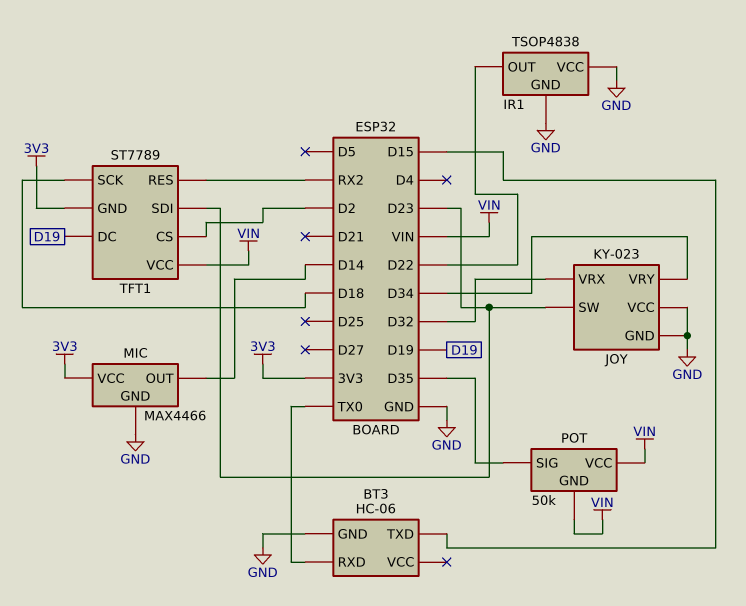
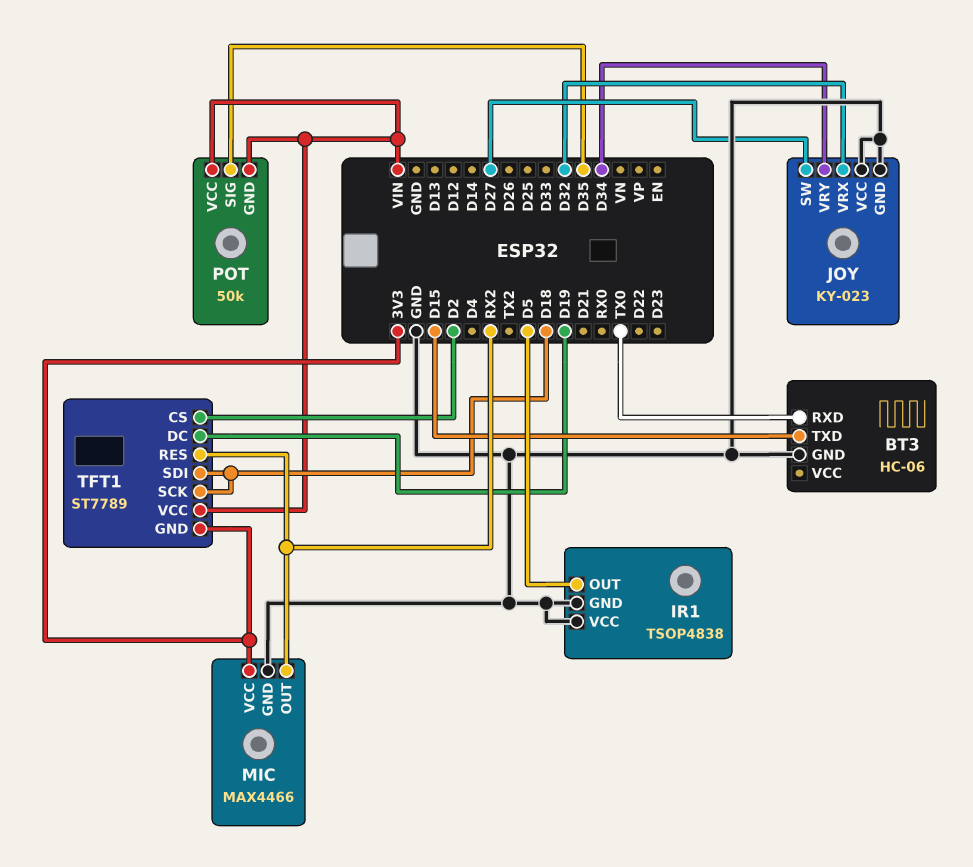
IR1 pin OUT: D22 -> D5
JOY pin SW: D23 -> D27
MIC pin OUT: D14 -> RX2
TFT1 pin SDI: D23 -> D18

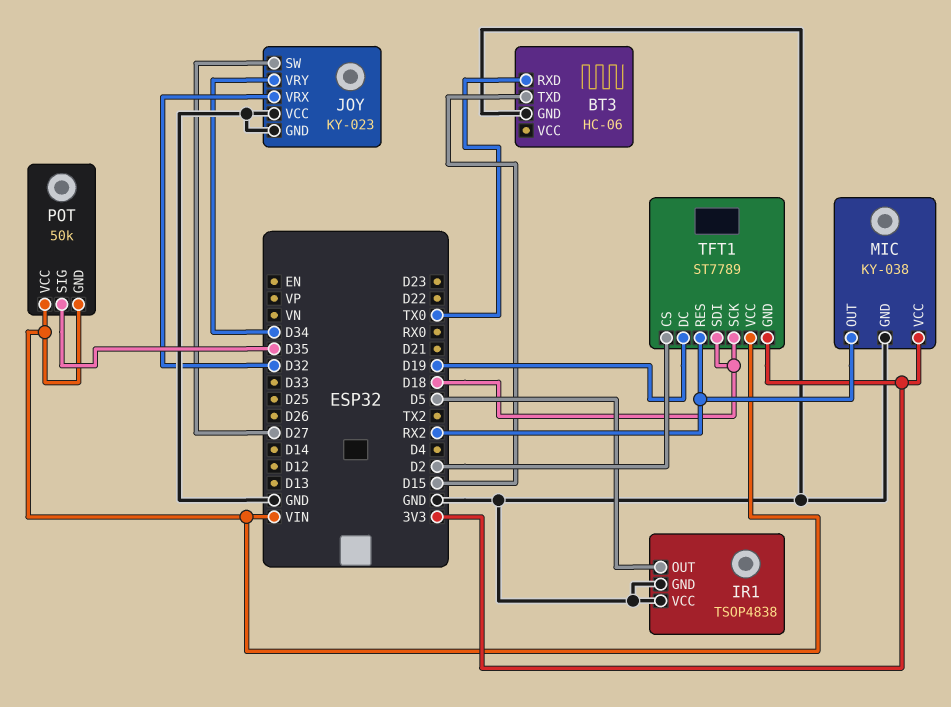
MIC: MAX4466 -> KY-038

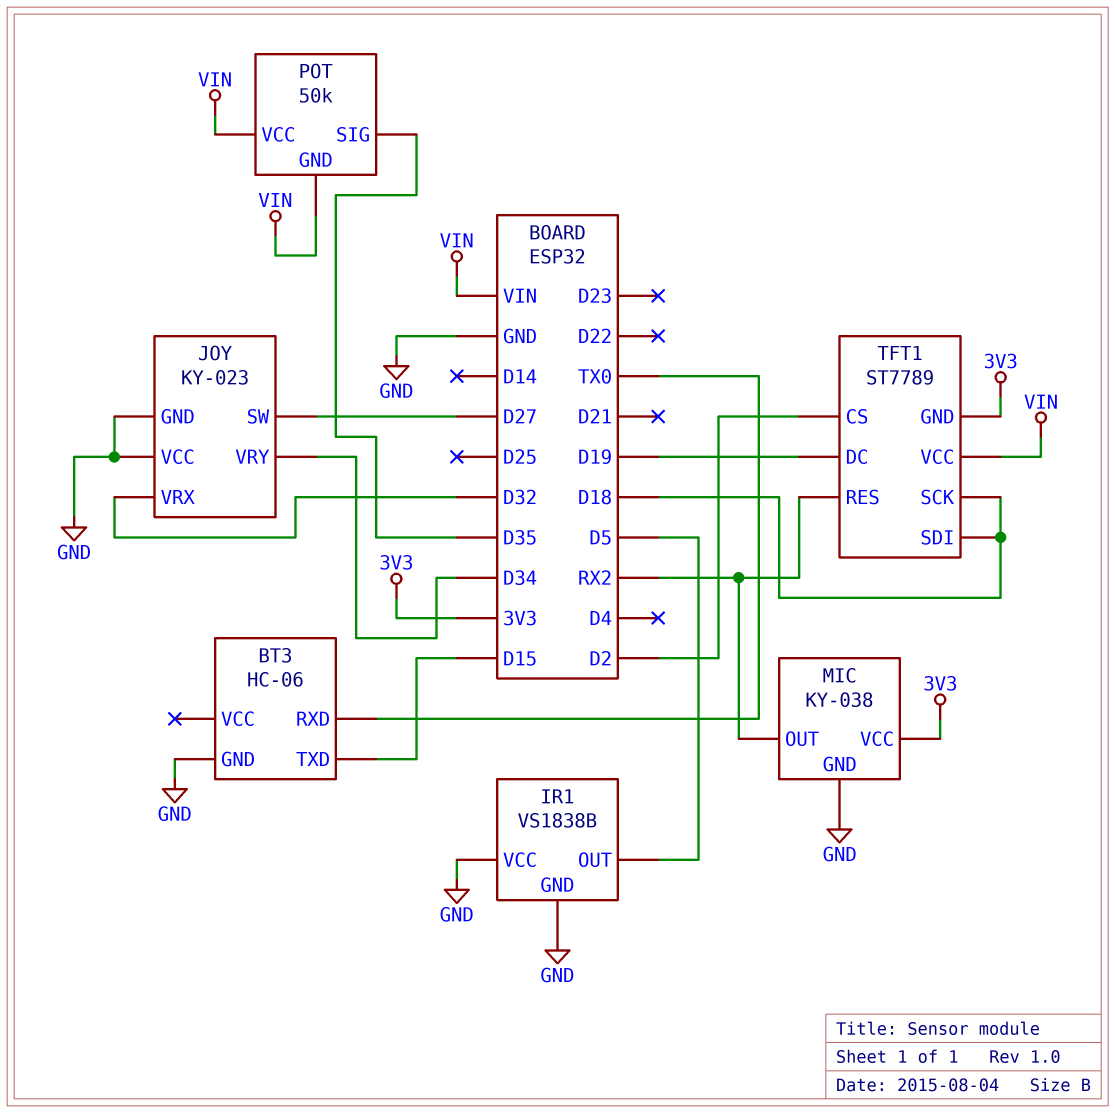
IR1: TSOP4838 -> VS1838B

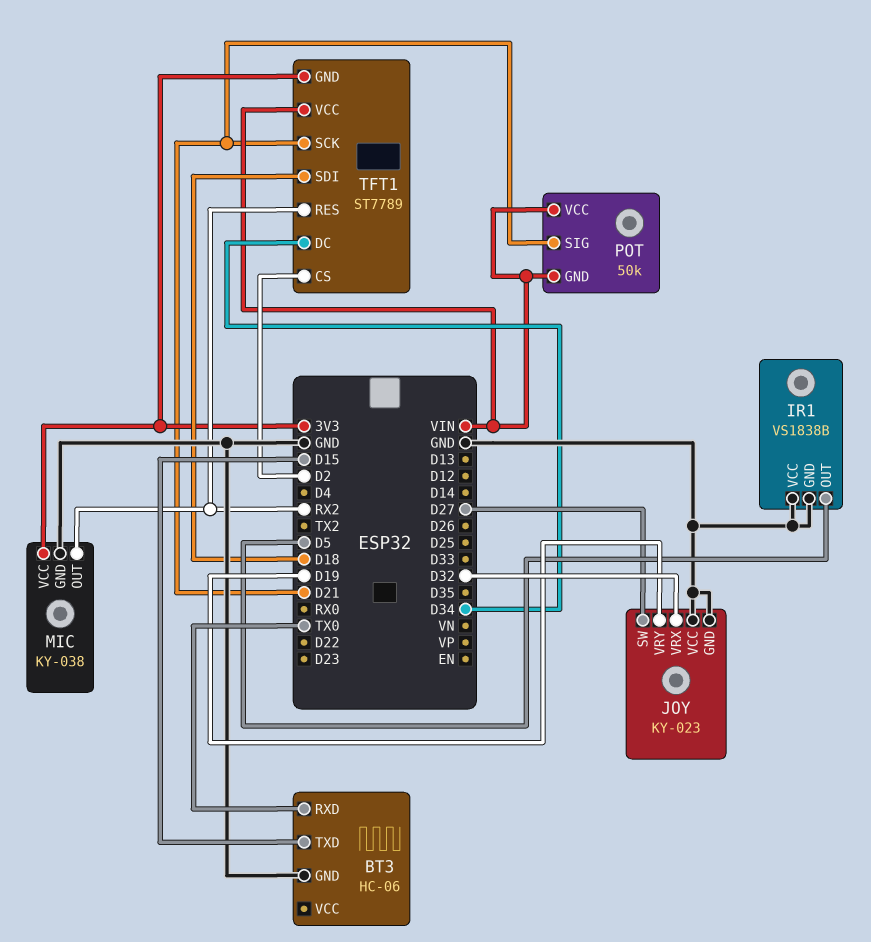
JOY pin VRY: D34 -> D19
POT pin SIG: D35 -> D21
TFT1 pin DC: D19 -> D34
TFT1 pin SCK: D18 -> D21

